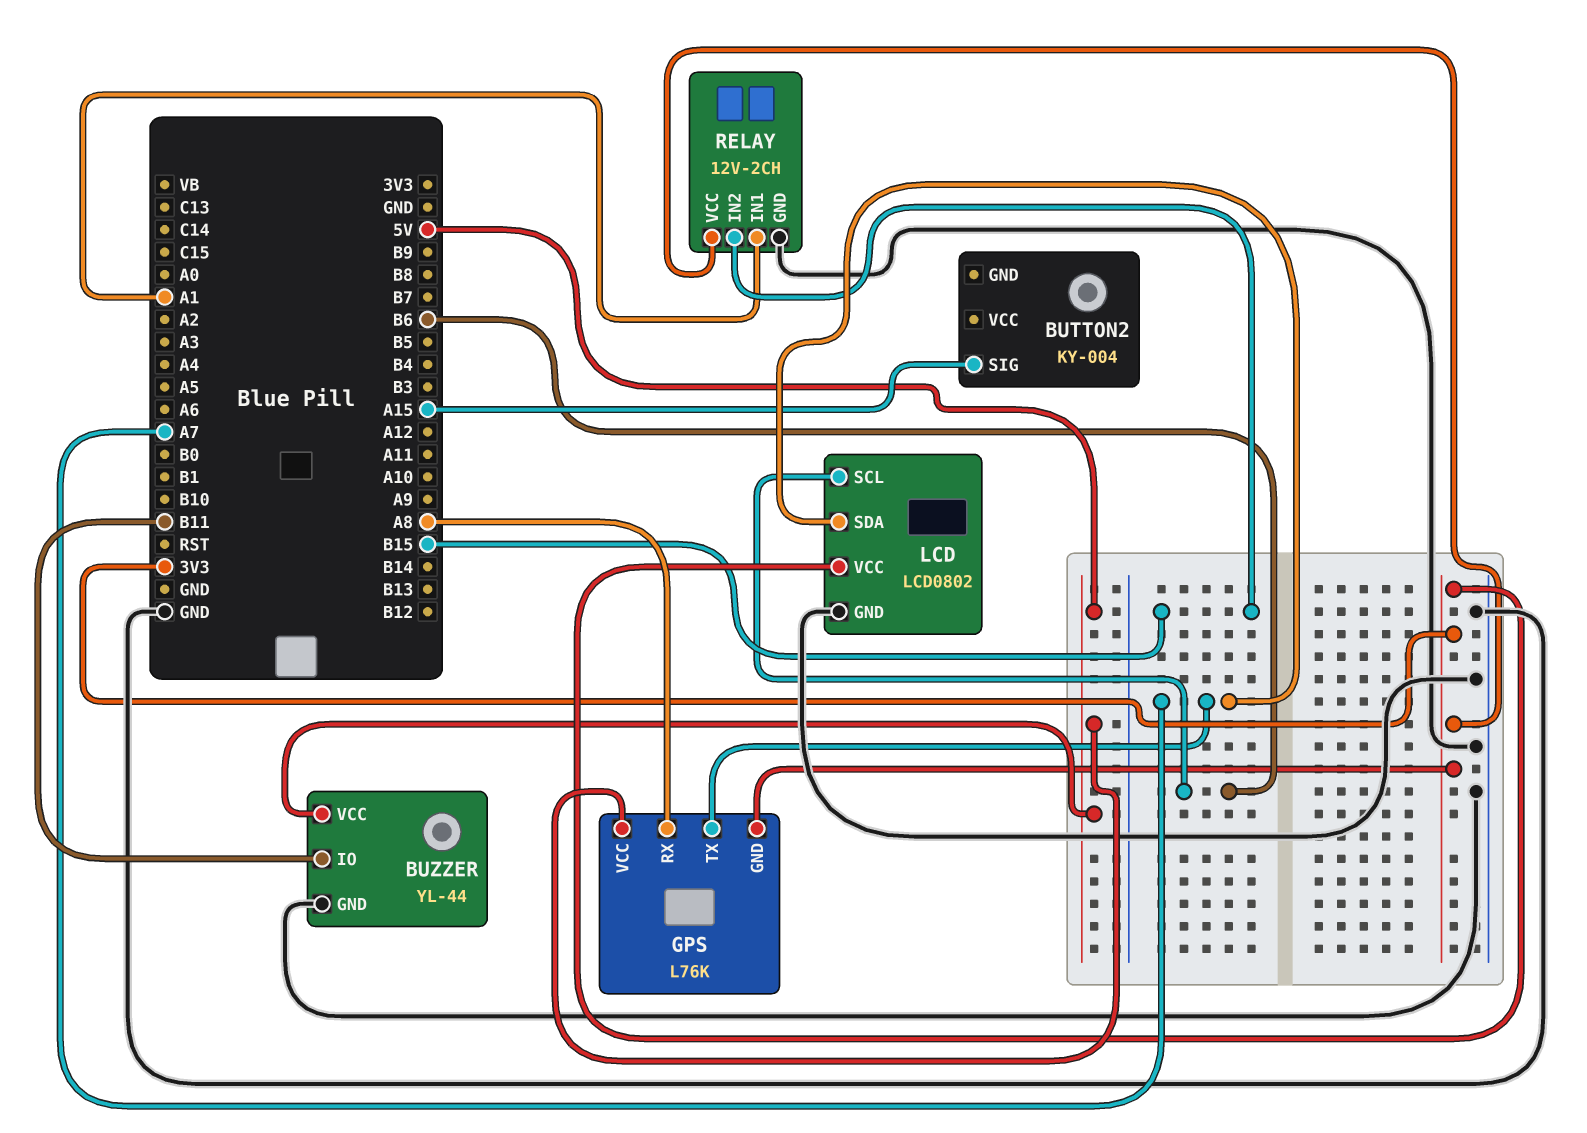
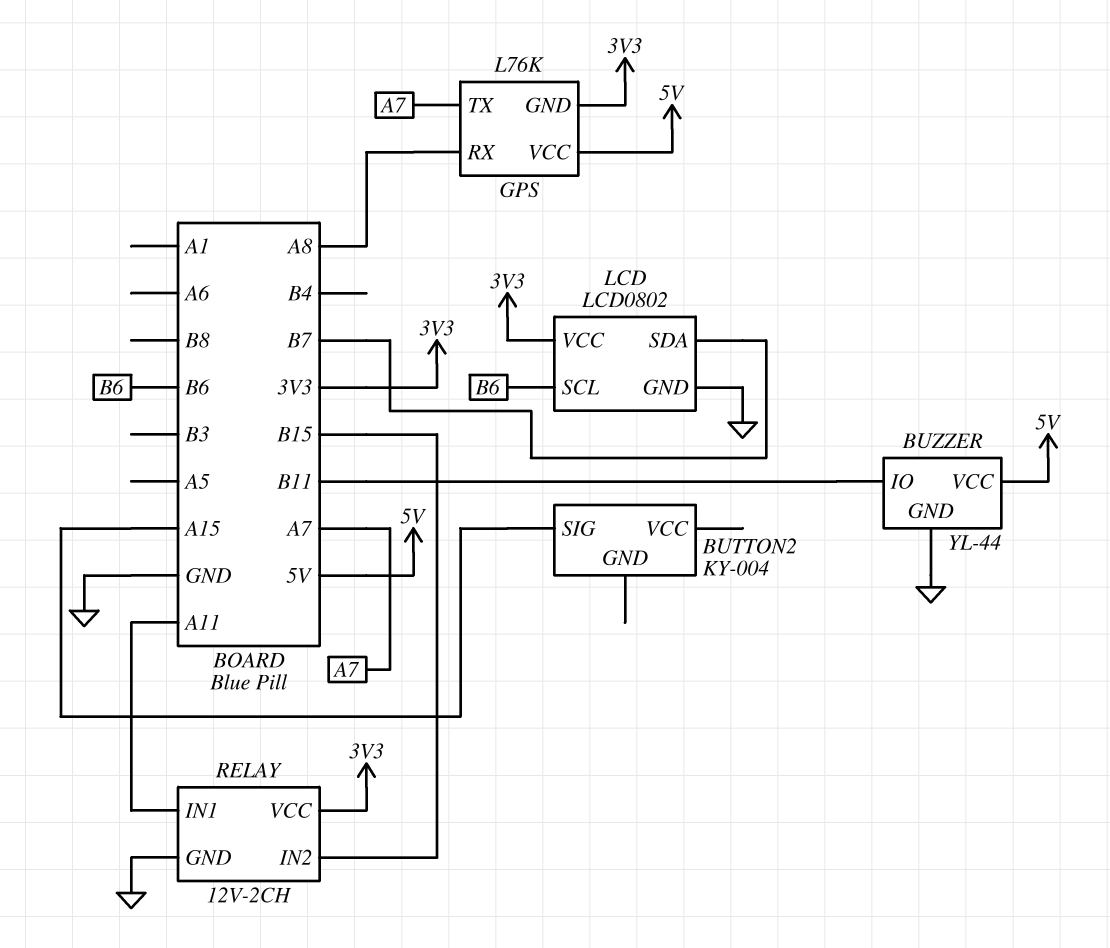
LCD pin SDA: A7 -> B7
RELAY pin IN1: A1 -> A11

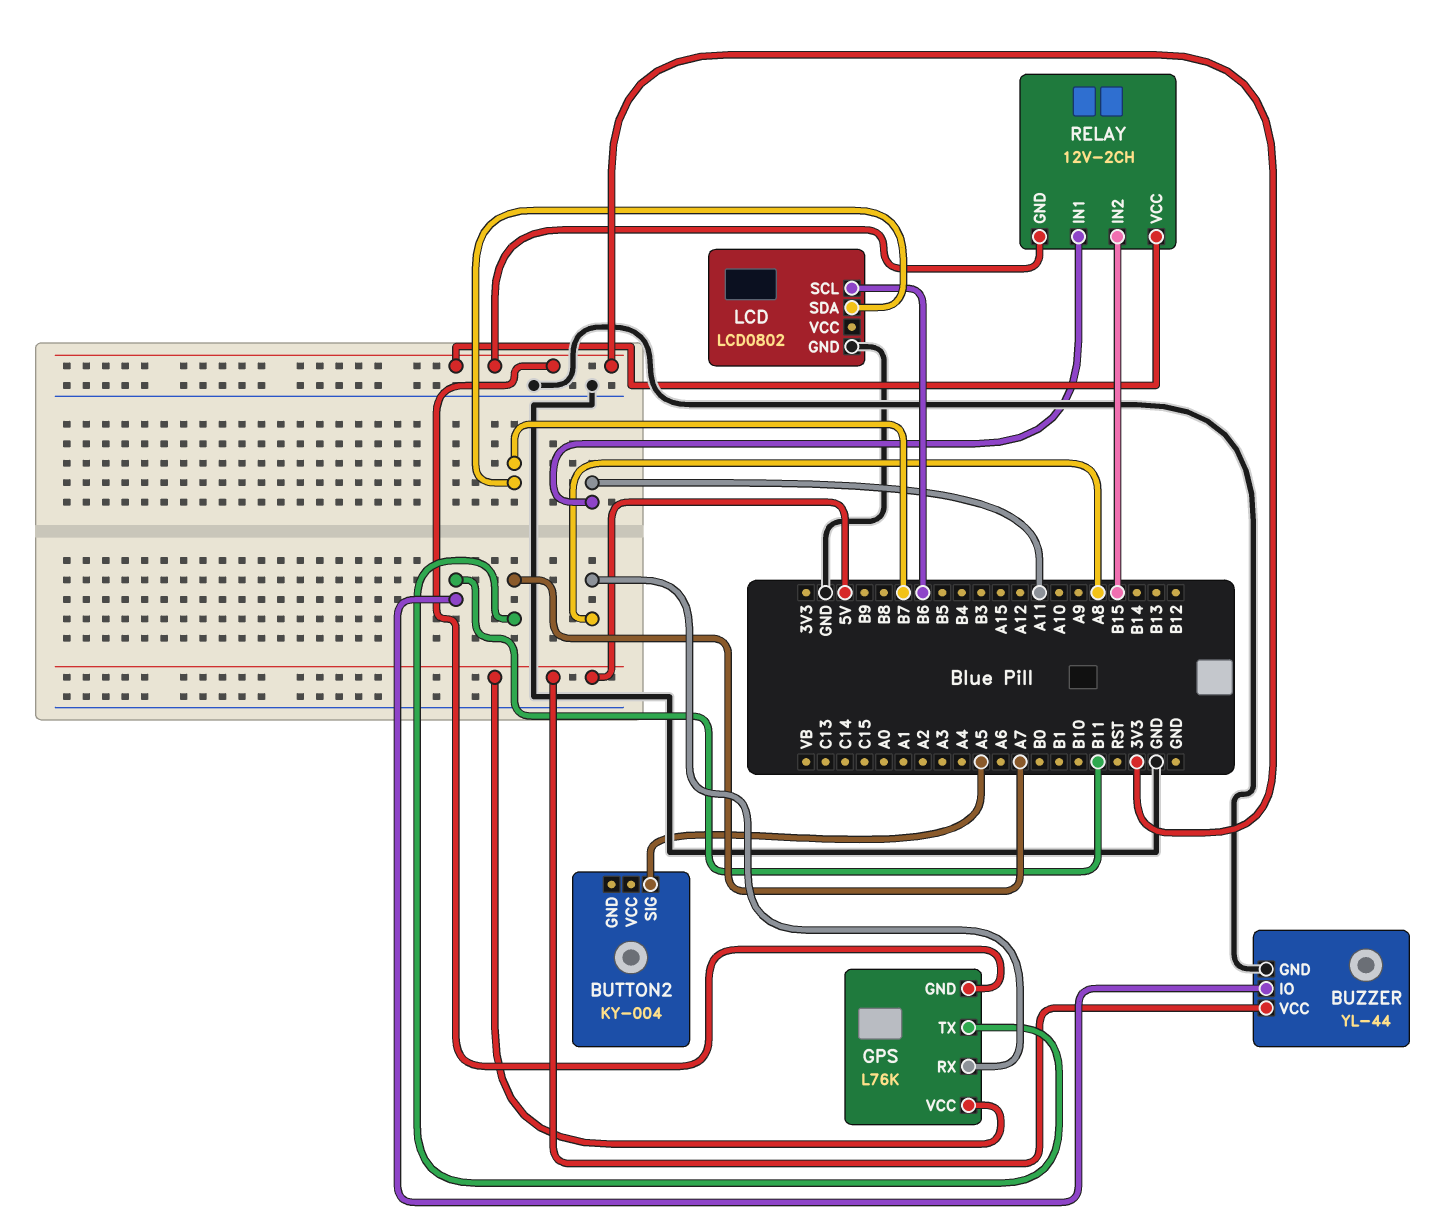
BUTTON2 pin SIG: A15 -> A5
LCD pin VCC: 3V3 -> none
RELAY pin GND: GND -> 3V3

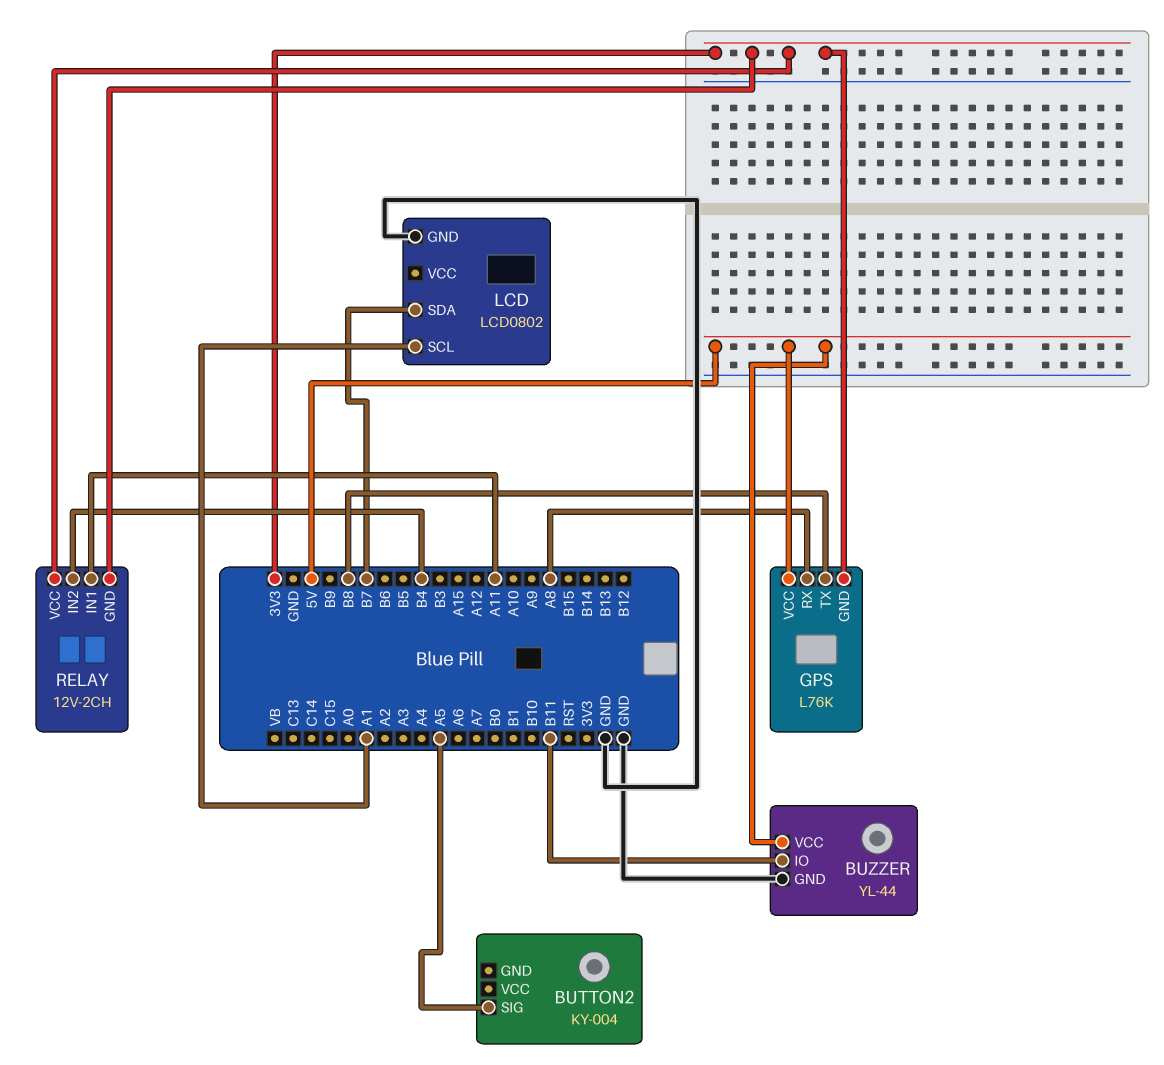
GPS pin TX: A7 -> B8
LCD pin SCL: B6 -> A1
RELAY pin IN2: B15 -> B4

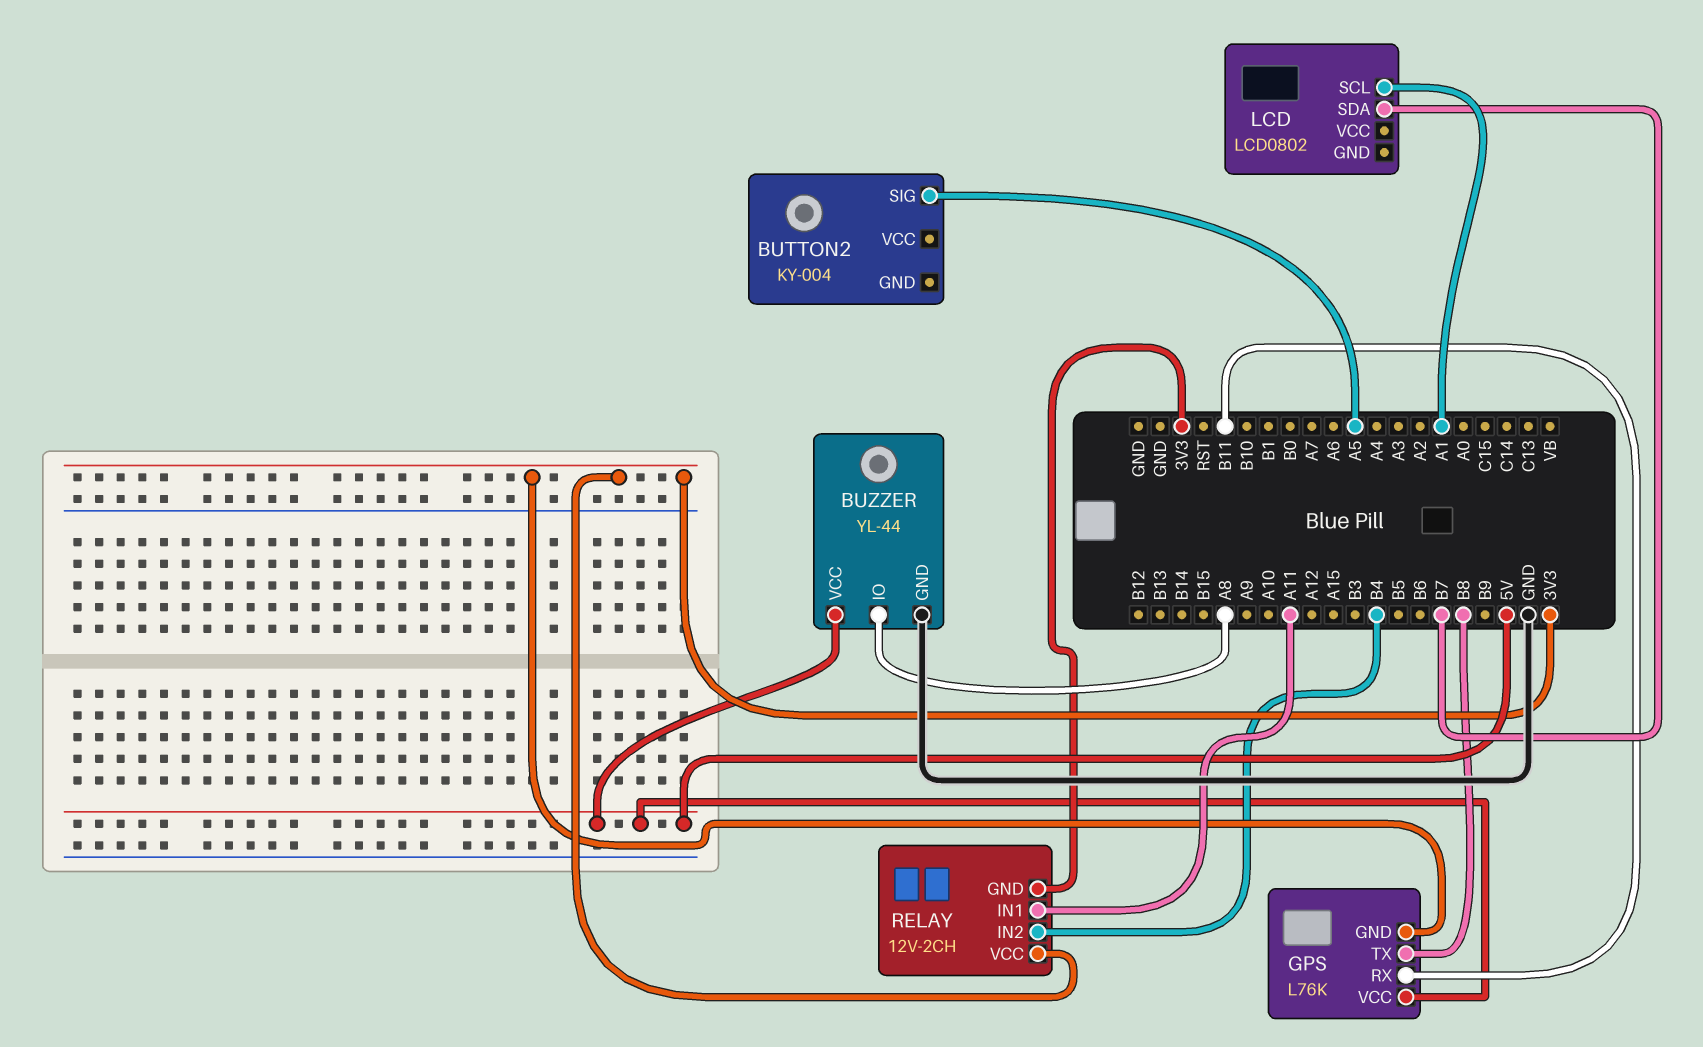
BUZZER pin IO: B11 -> A8
GPS pin RX: A8 -> B11
LCD pin GND: GND -> none

